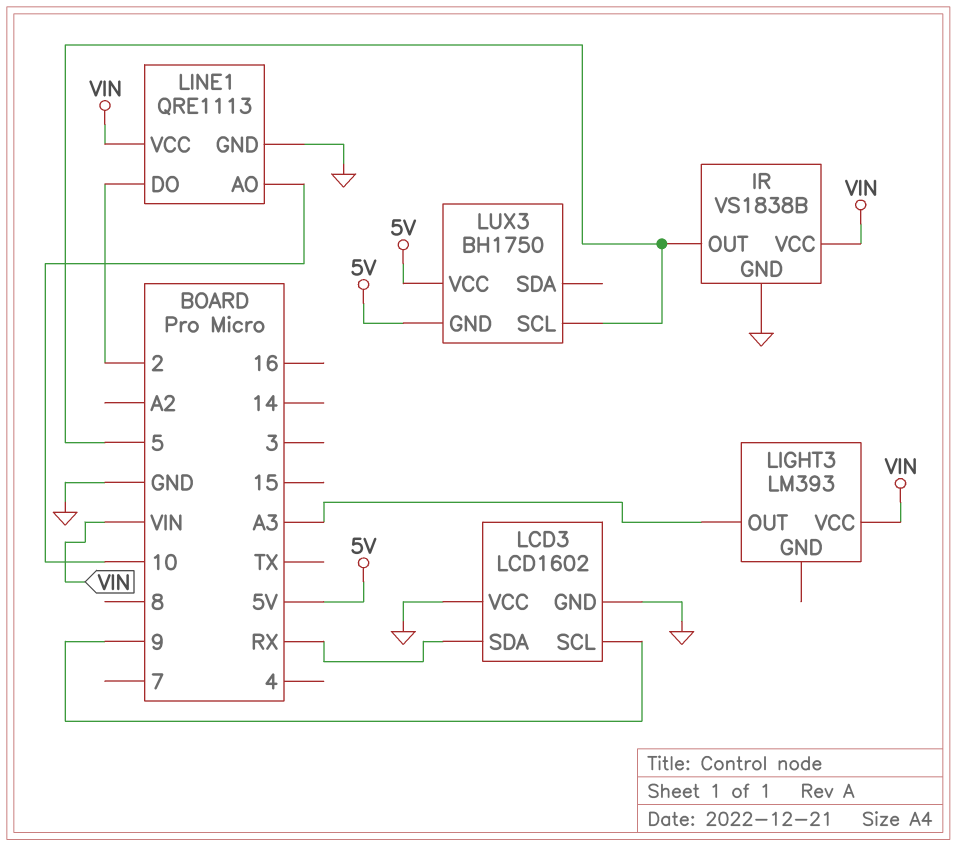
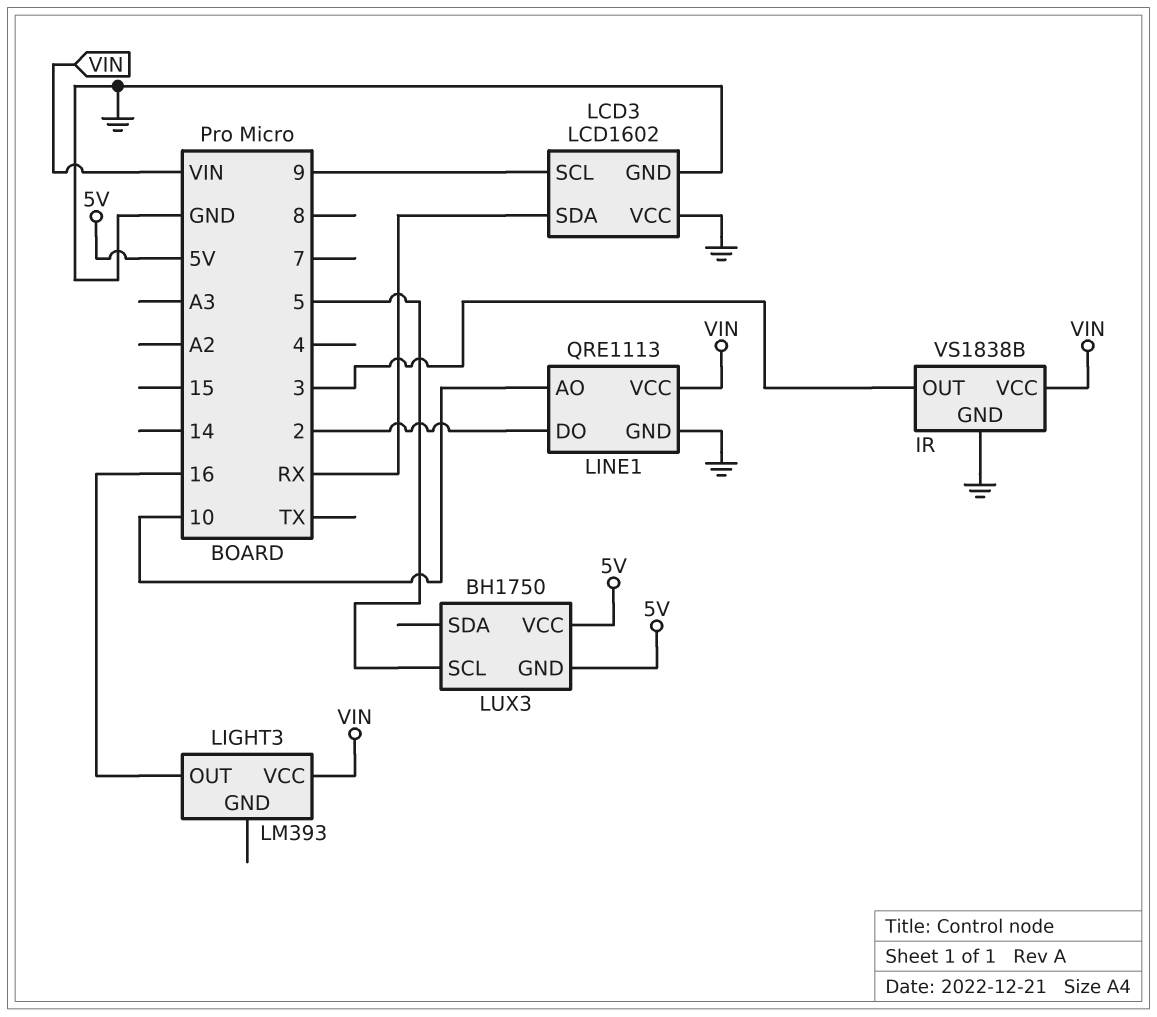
IR pin OUT: 5 -> 3
LIGHT3 pin OUT: A3 -> 16

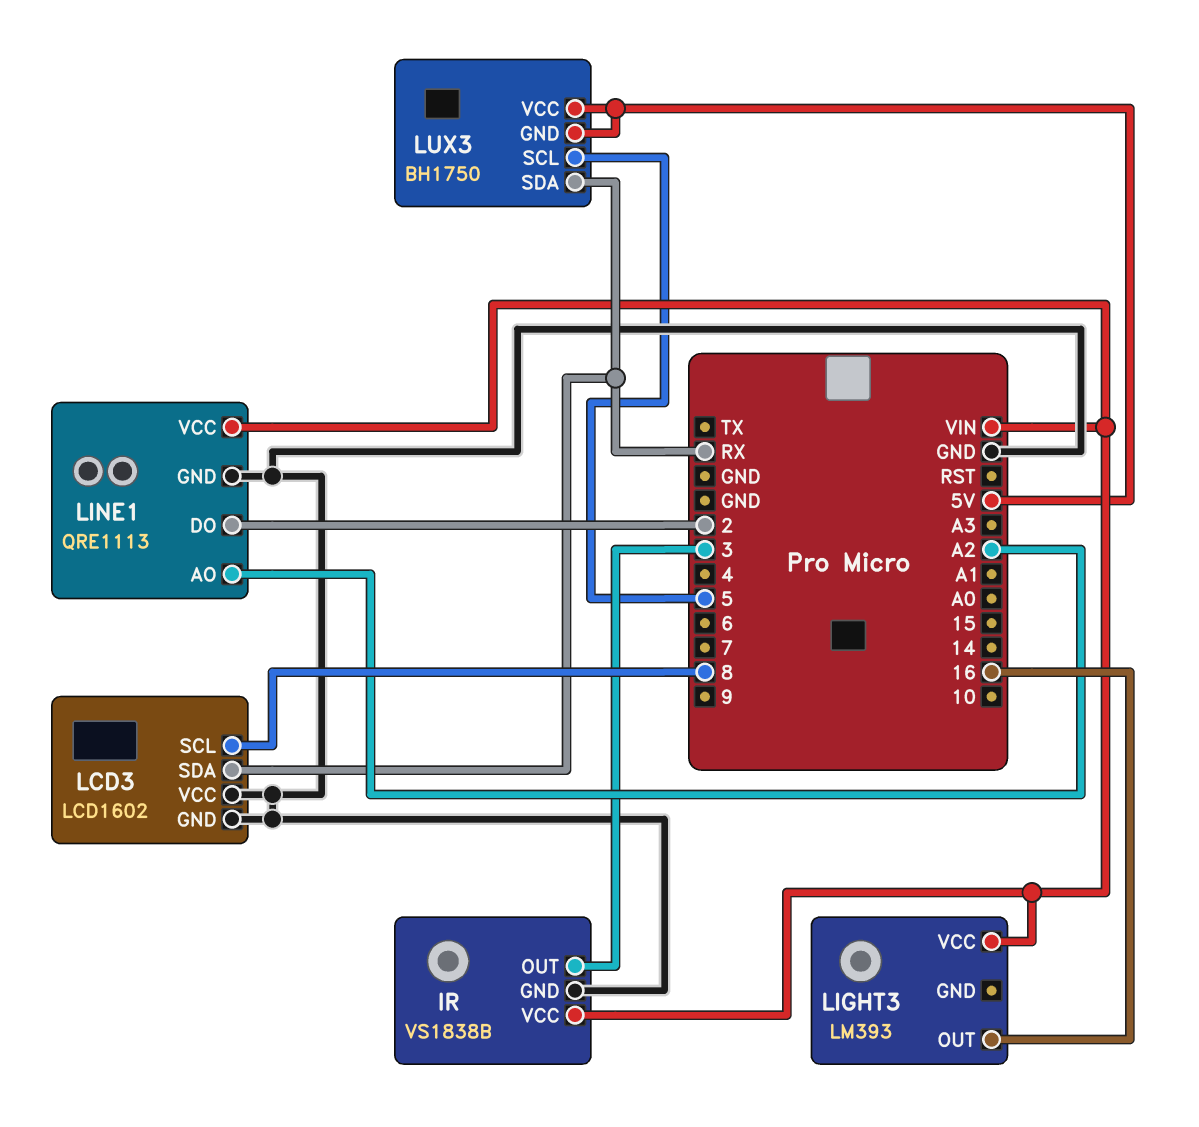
LCD3 pin SCL: 9 -> 8
LINE1 pin AO: 10 -> A2
LUX3 pin SDA: none -> RX

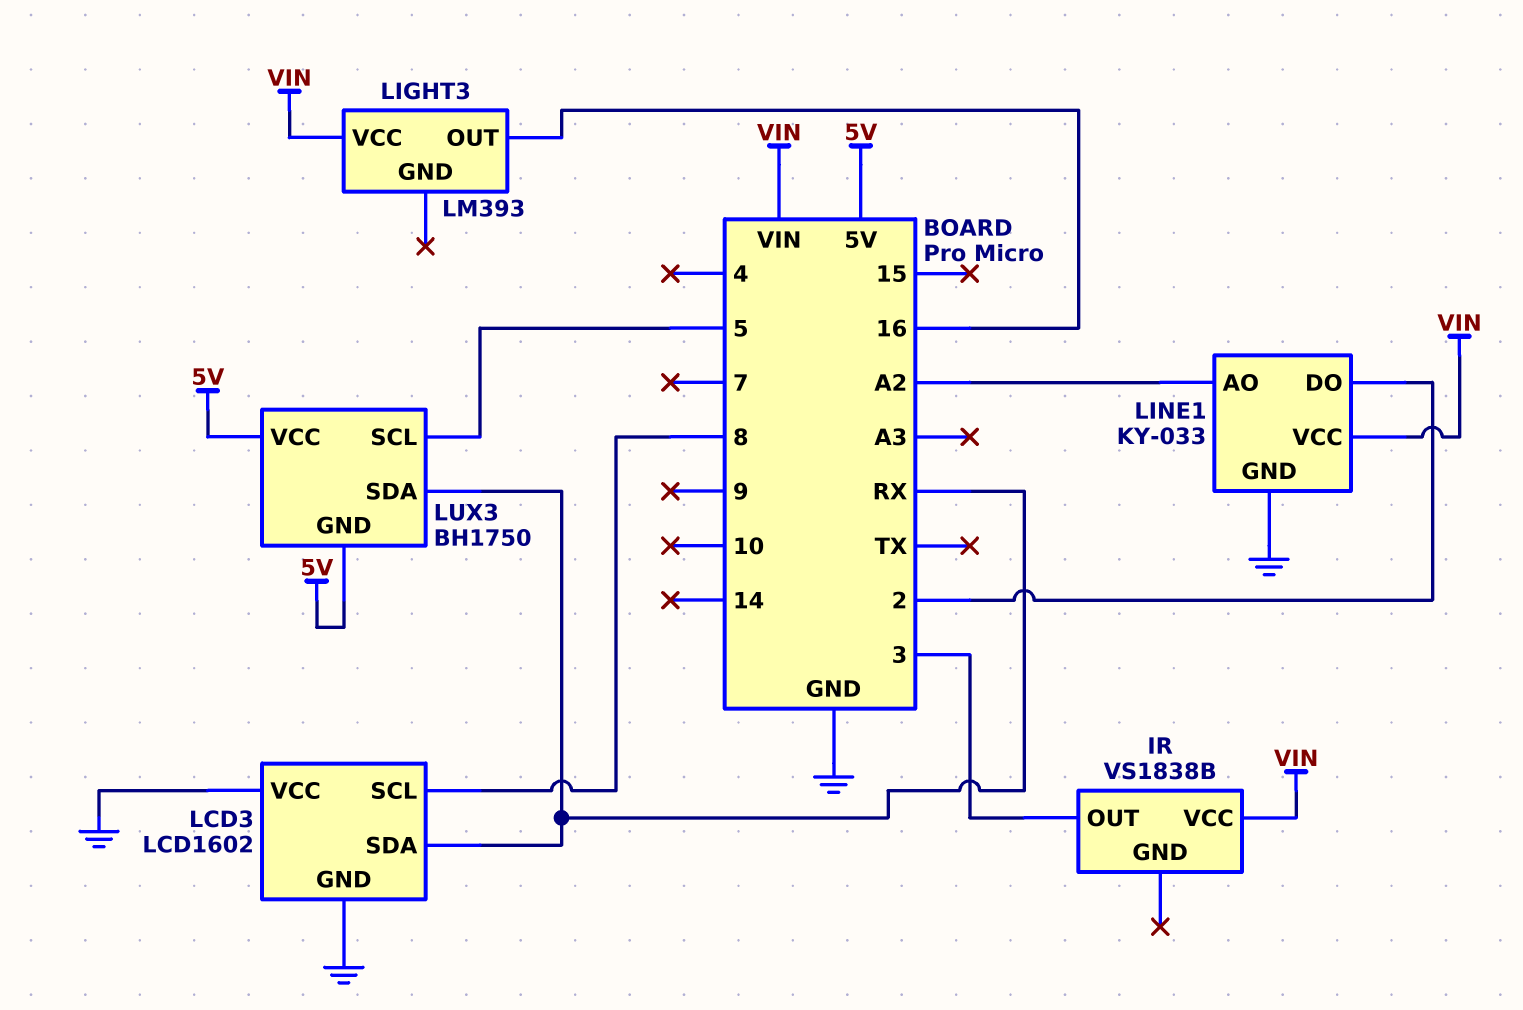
IR pin GND: GND -> none
LINE1: QRE1113 -> KY-033

